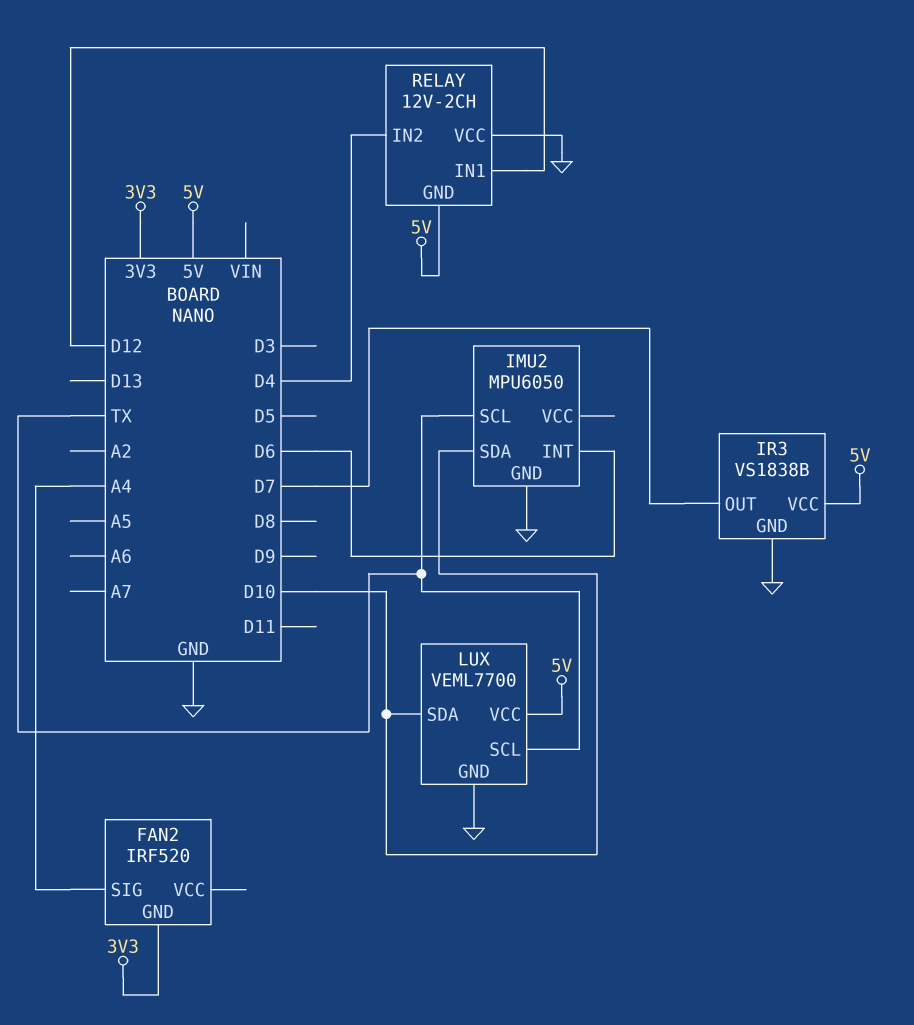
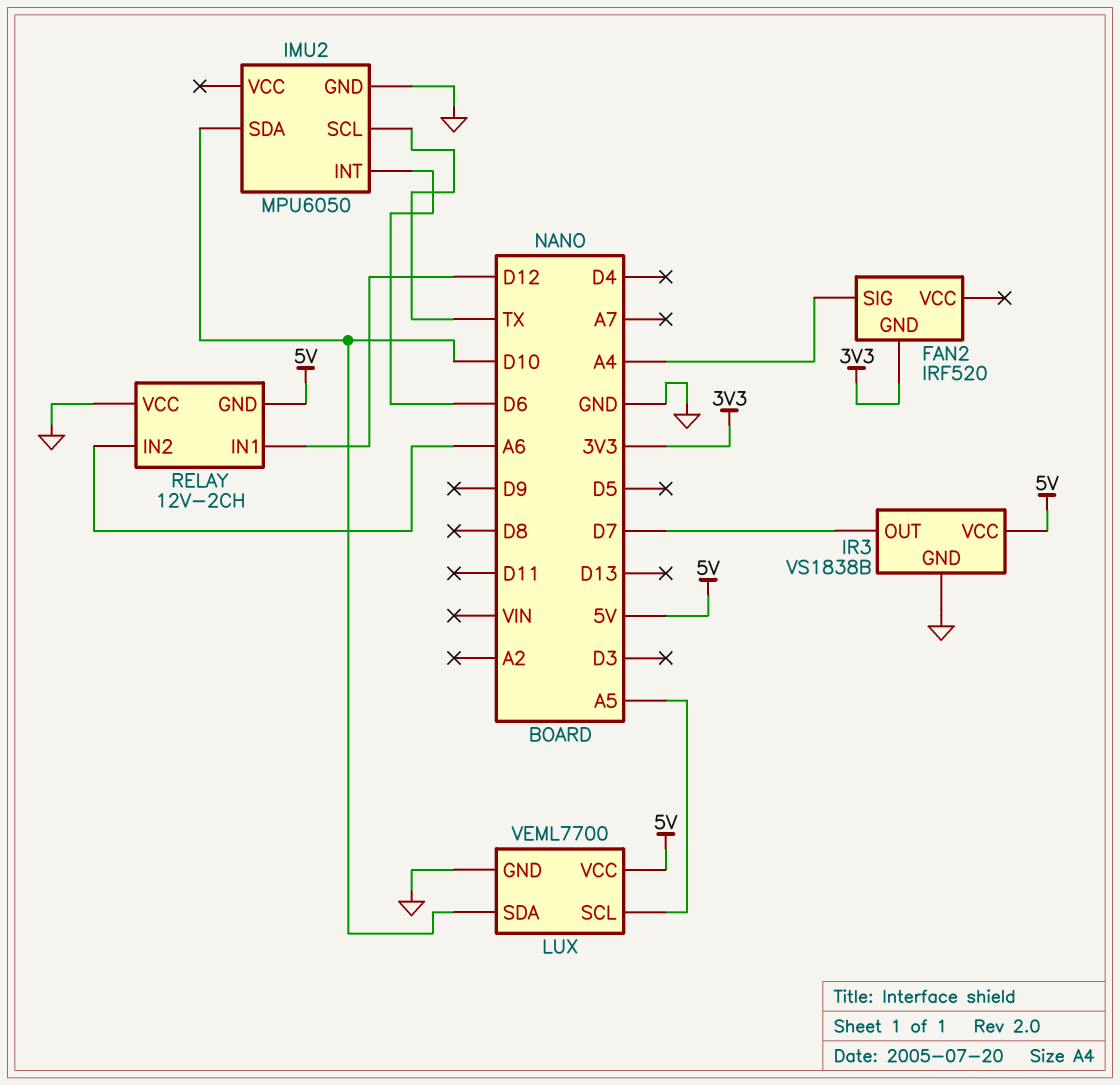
LUX pin SCL: TX -> A5
RELAY pin IN2: D4 -> A6

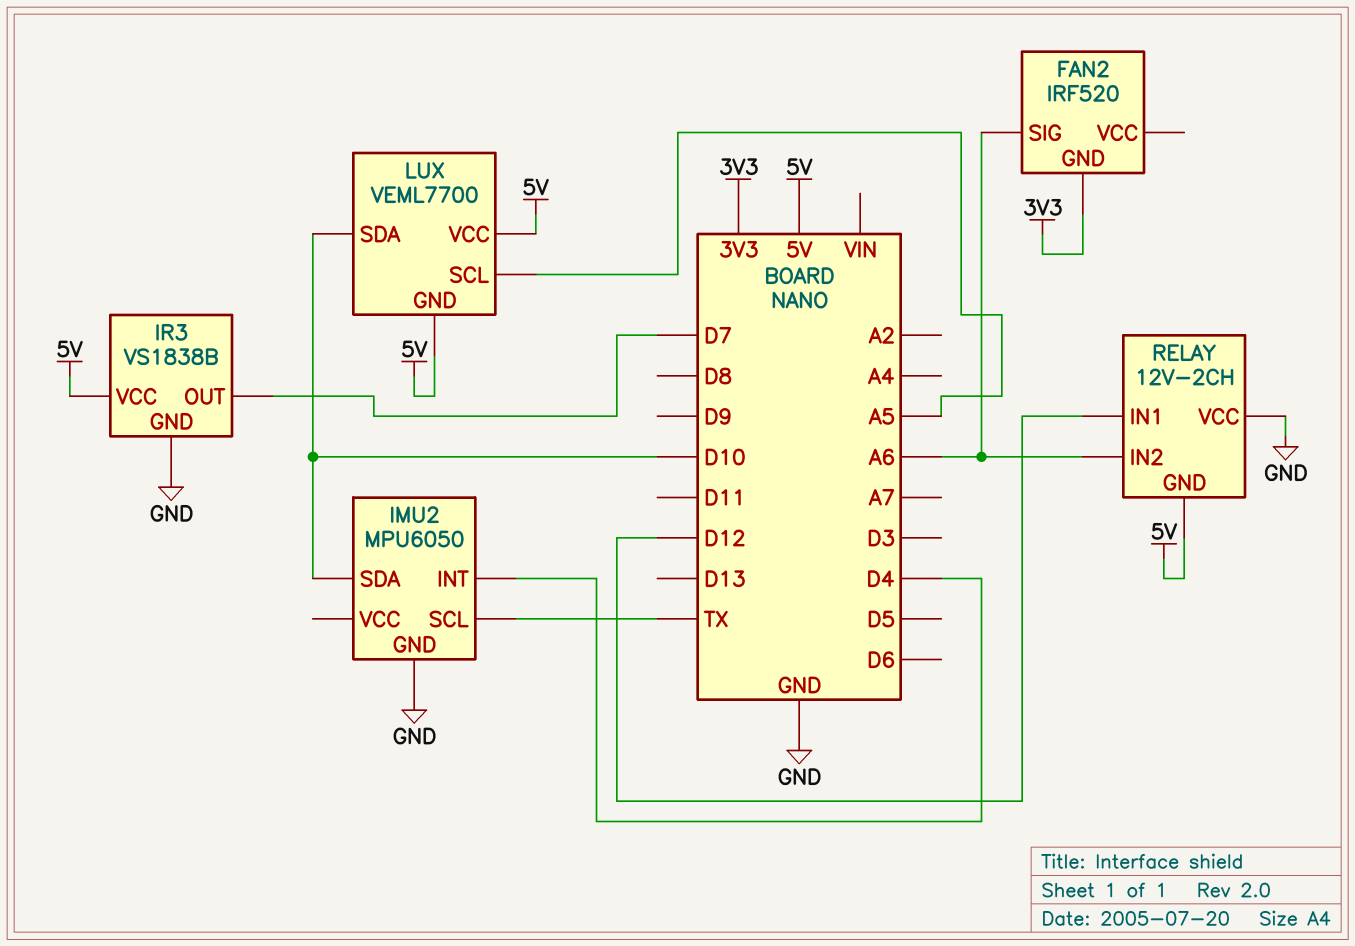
FAN2 pin SIG: A4 -> A6
IMU2 pin INT: D6 -> D4
LUX pin GND: GND -> 5V

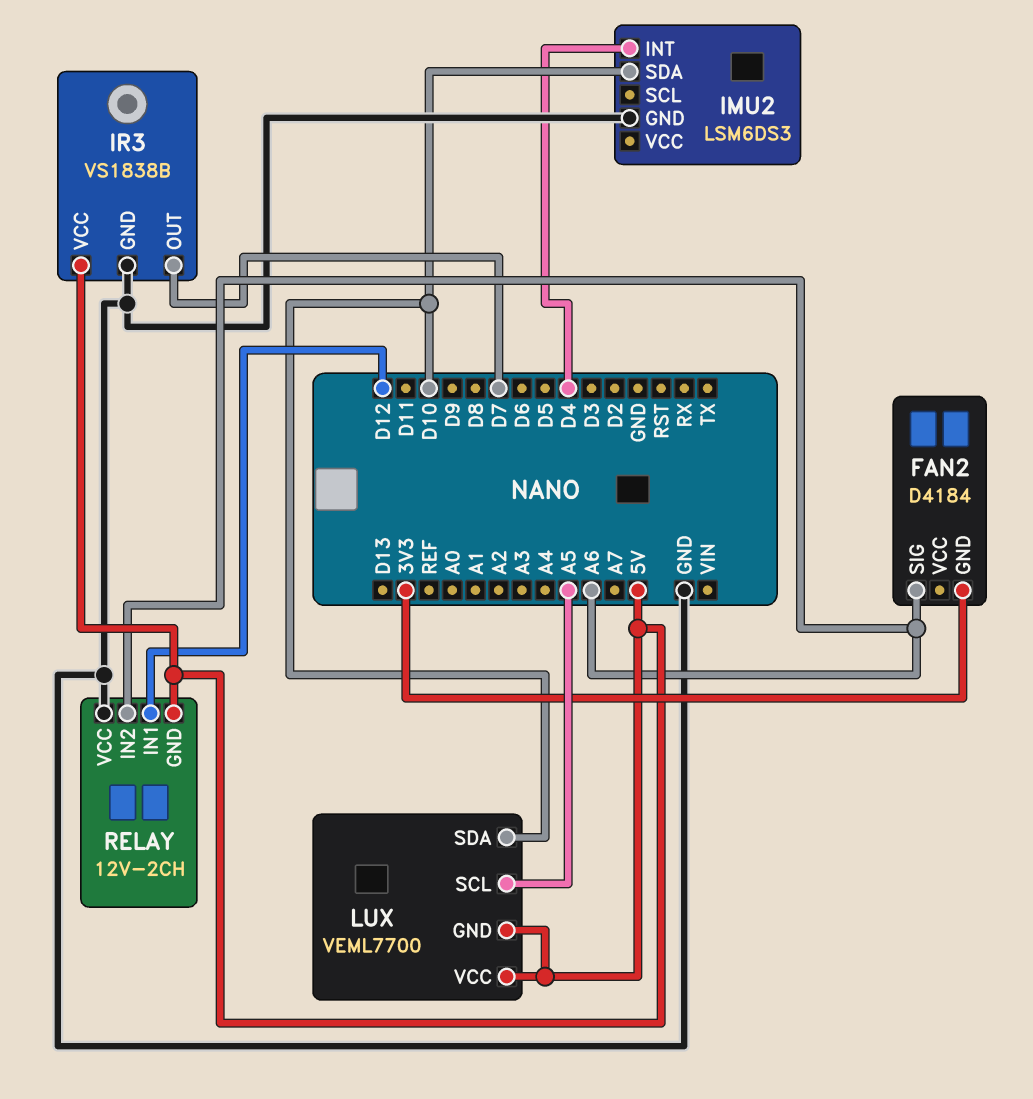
FAN2: IRF520 -> D4184
IMU2: MPU6050 -> LSM6DS3
IMU2 pin SCL: TX -> none

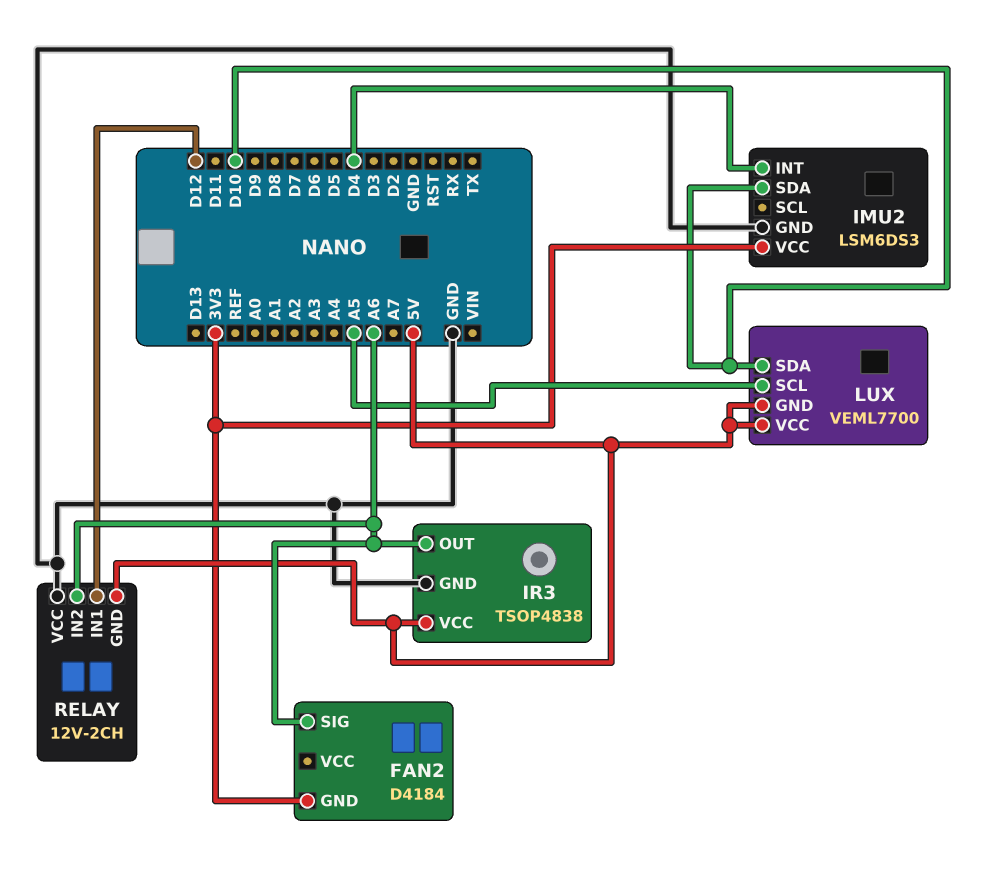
IMU2 pin VCC: none -> 3V3
IR3: VS1838B -> TSOP4838
IR3 pin OUT: D7 -> A6

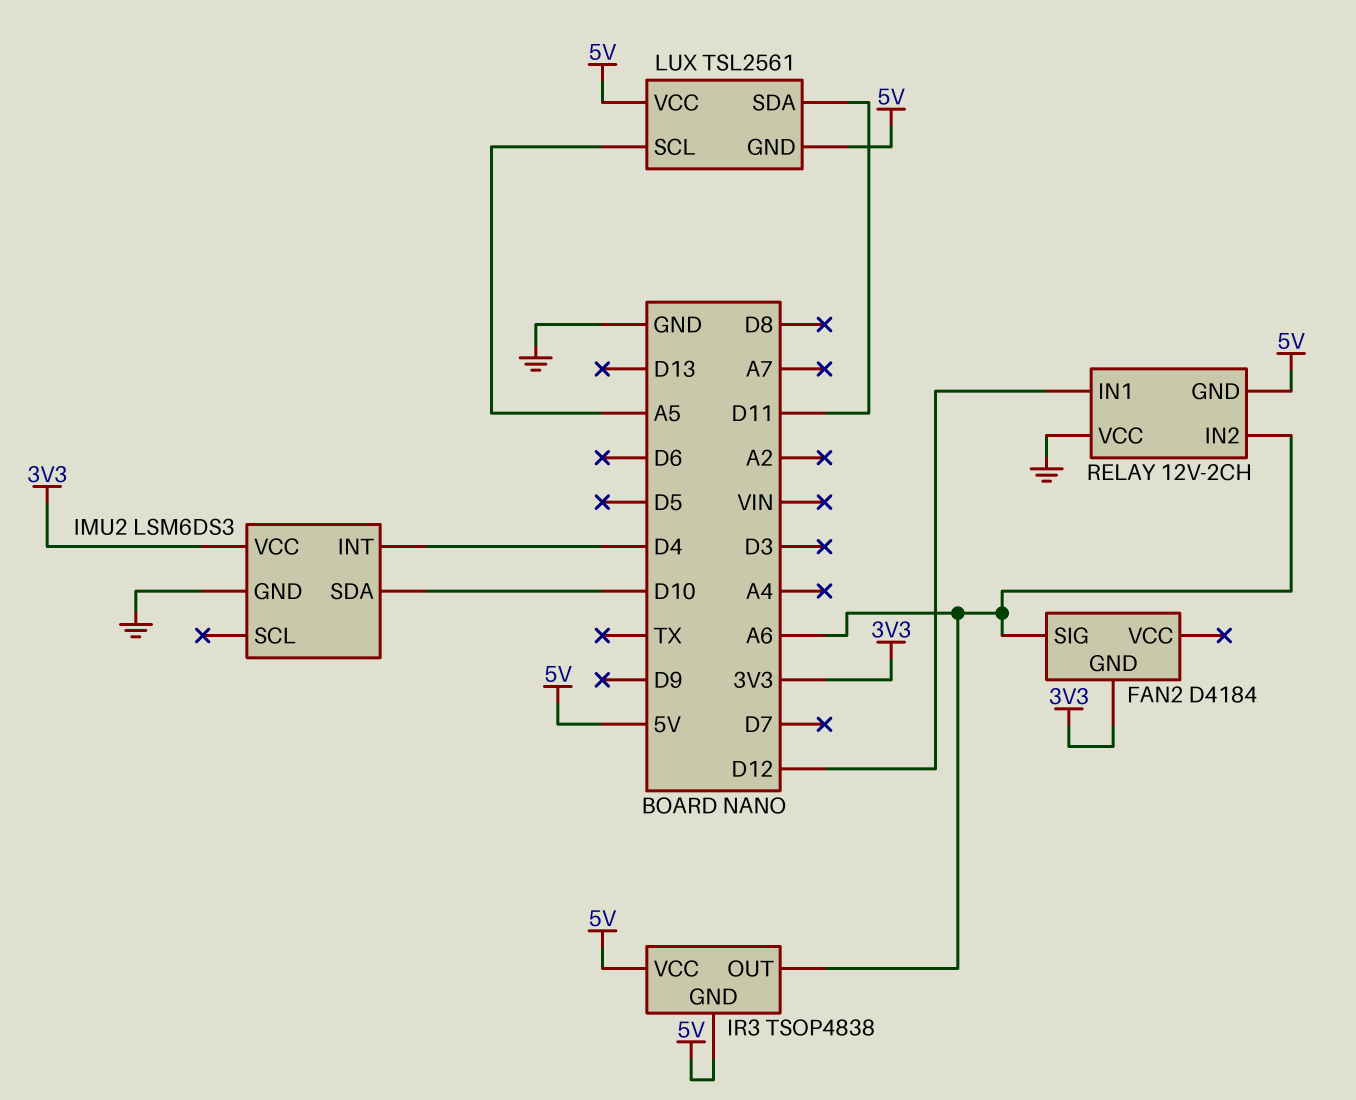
IR3 pin GND: GND -> 5V
LUX: VEML7700 -> TSL2561
LUX pin SDA: D10 -> D11

